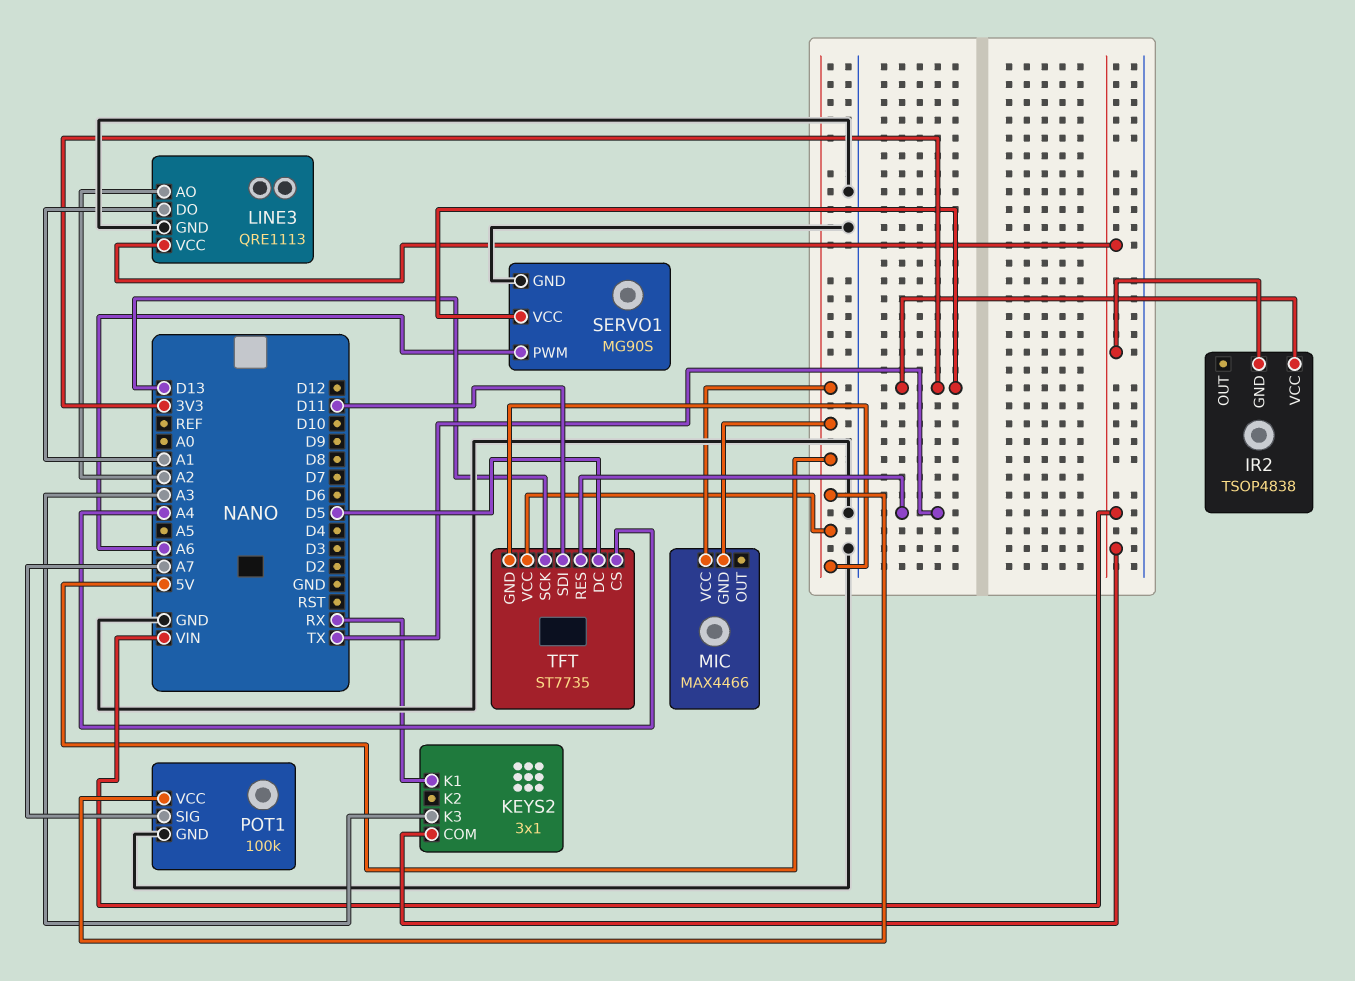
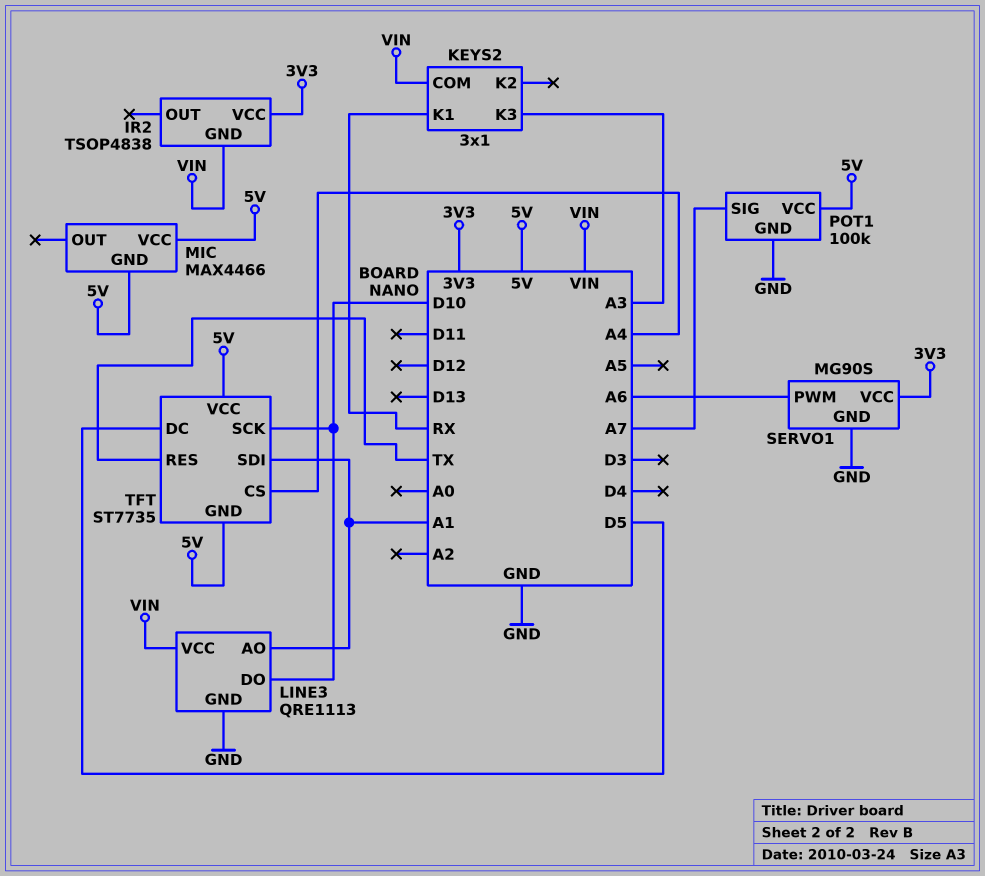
LINE3 pin AO: A2 -> A1
LINE3 pin DO: A1 -> D10
TFT pin SCK: D13 -> D10
TFT pin SDI: D11 -> A1

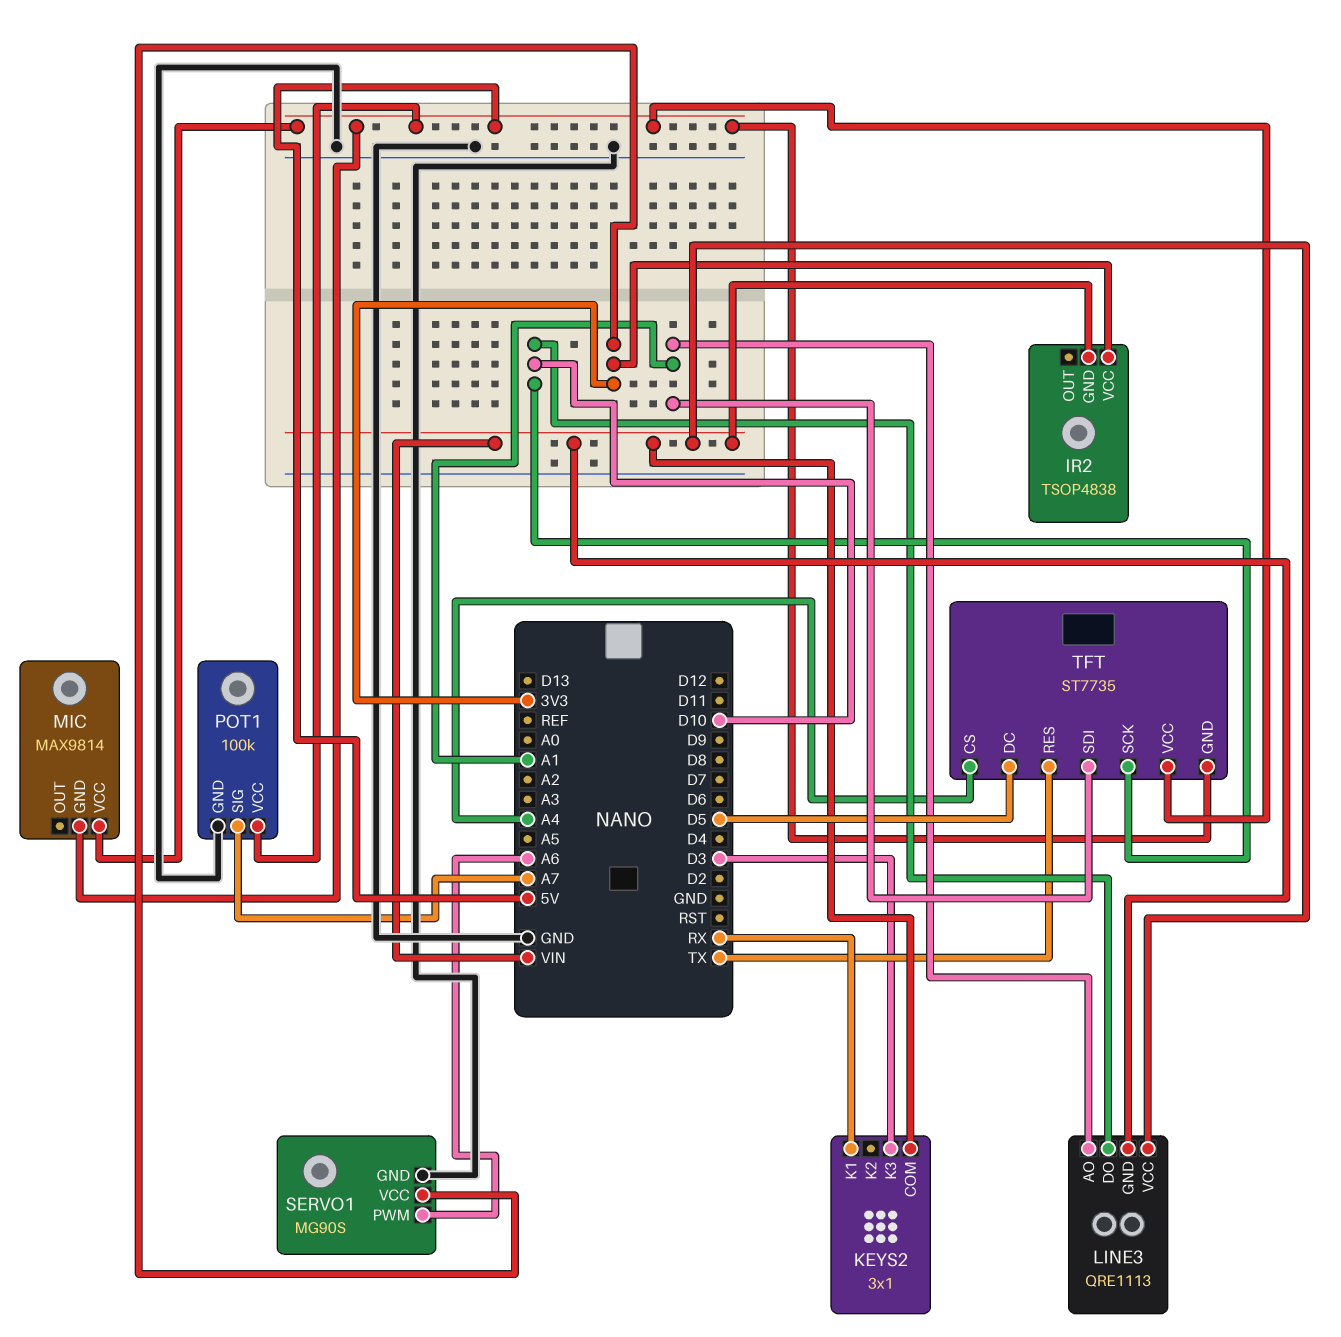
KEYS2 pin K3: A3 -> D3
LINE3 pin GND: GND -> VIN
MIC: MAX4466 -> MAX9814

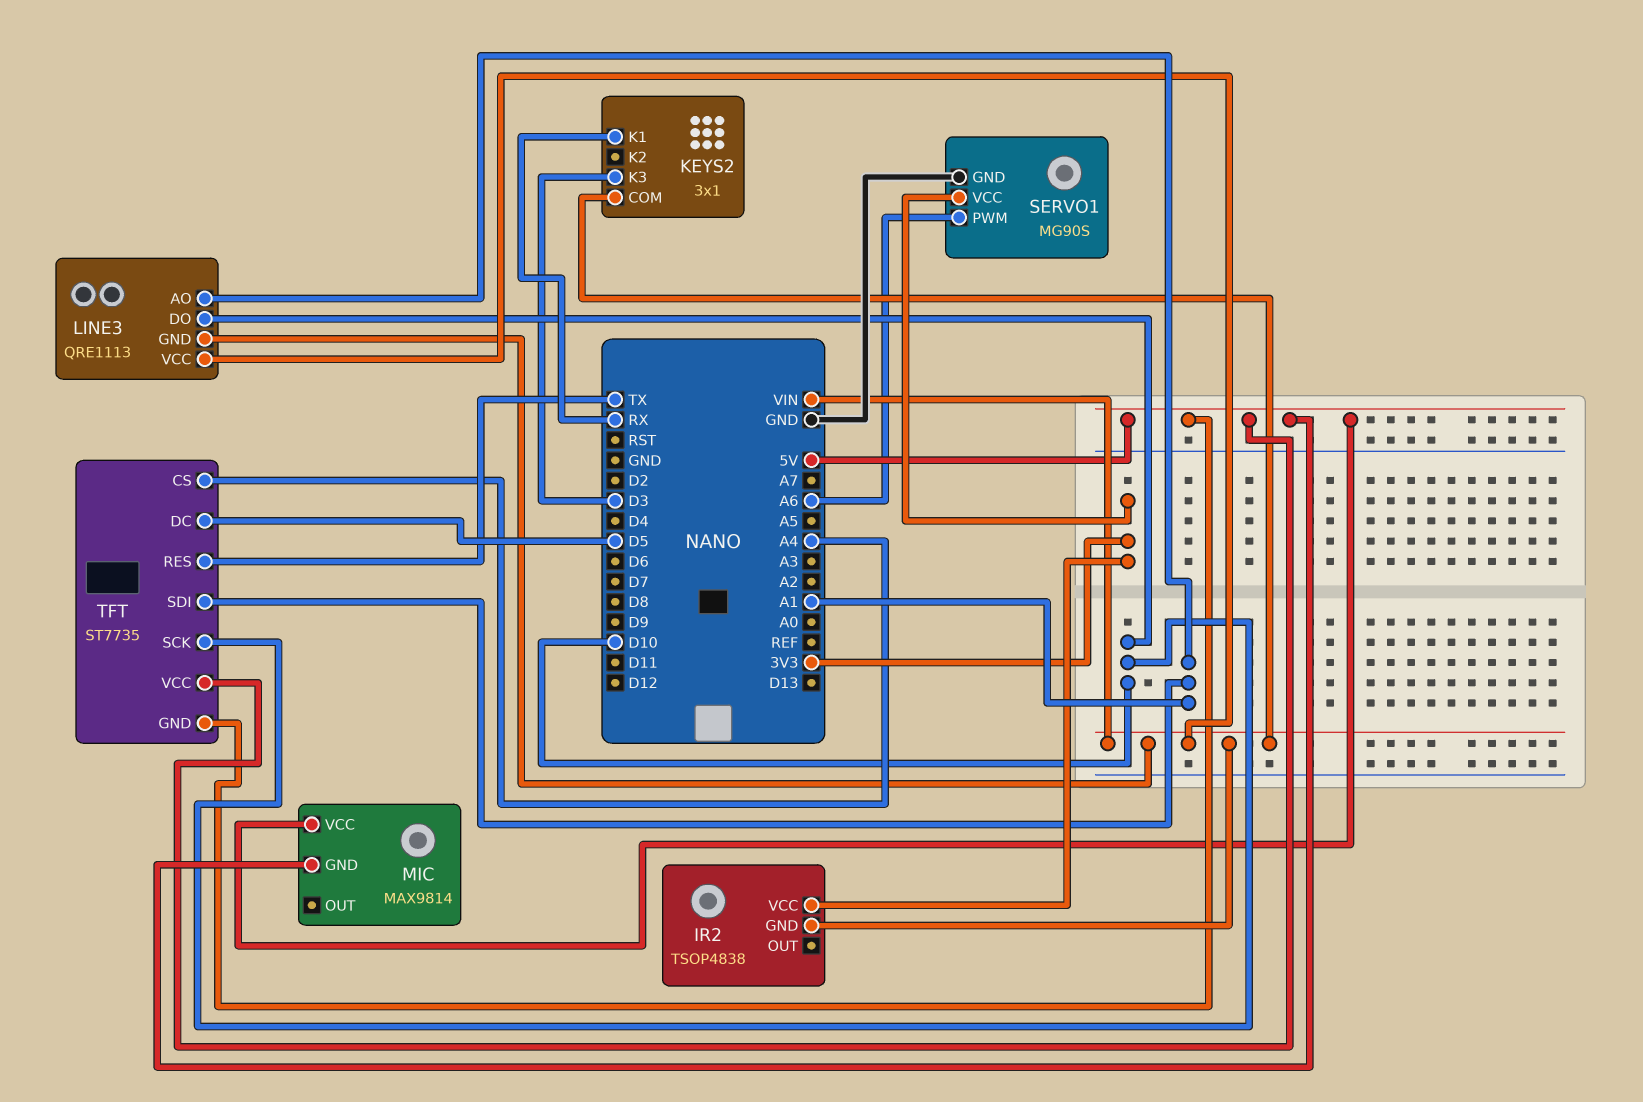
POT1: 100k -> none
POT1 pin GND: GND -> none
POT1 pin SIG: A7 -> none
POT1 pin VCC: 5V -> none

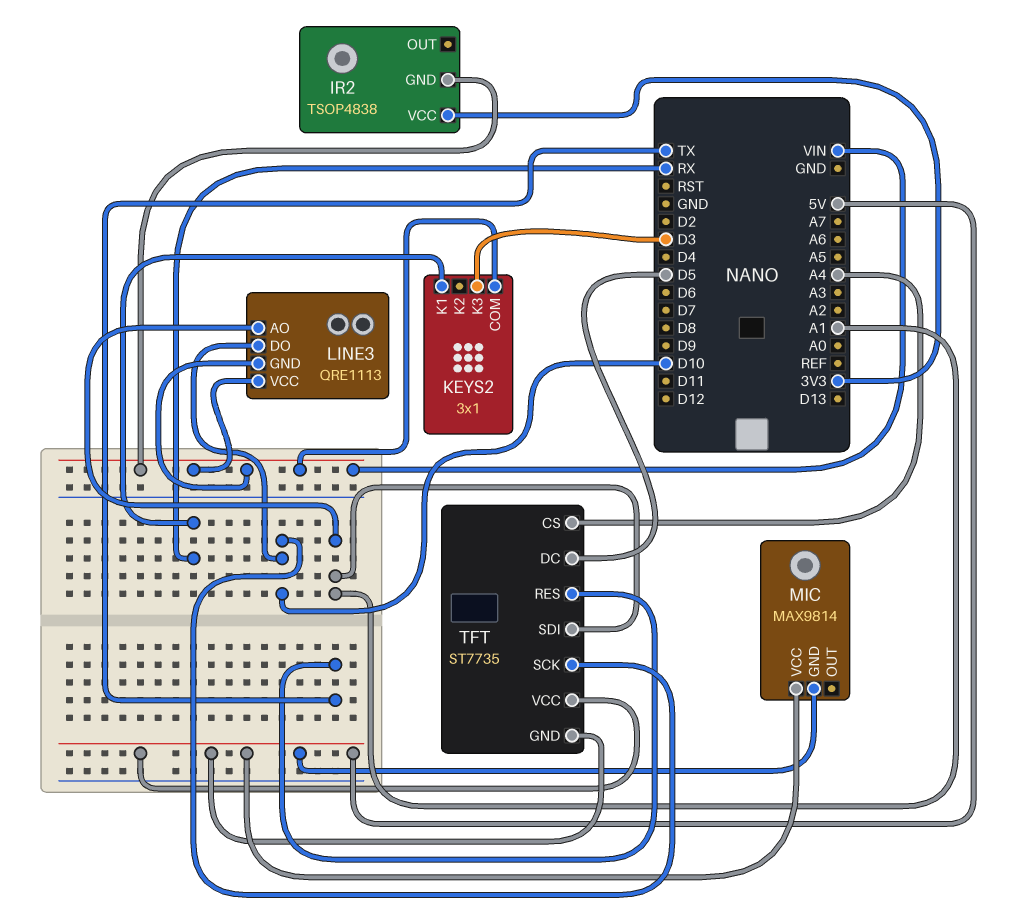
SERVO1: MG90S -> none
SERVO1 pin GND: GND -> none
SERVO1 pin PWM: A6 -> none
SERVO1 pin VCC: 3V3 -> none

